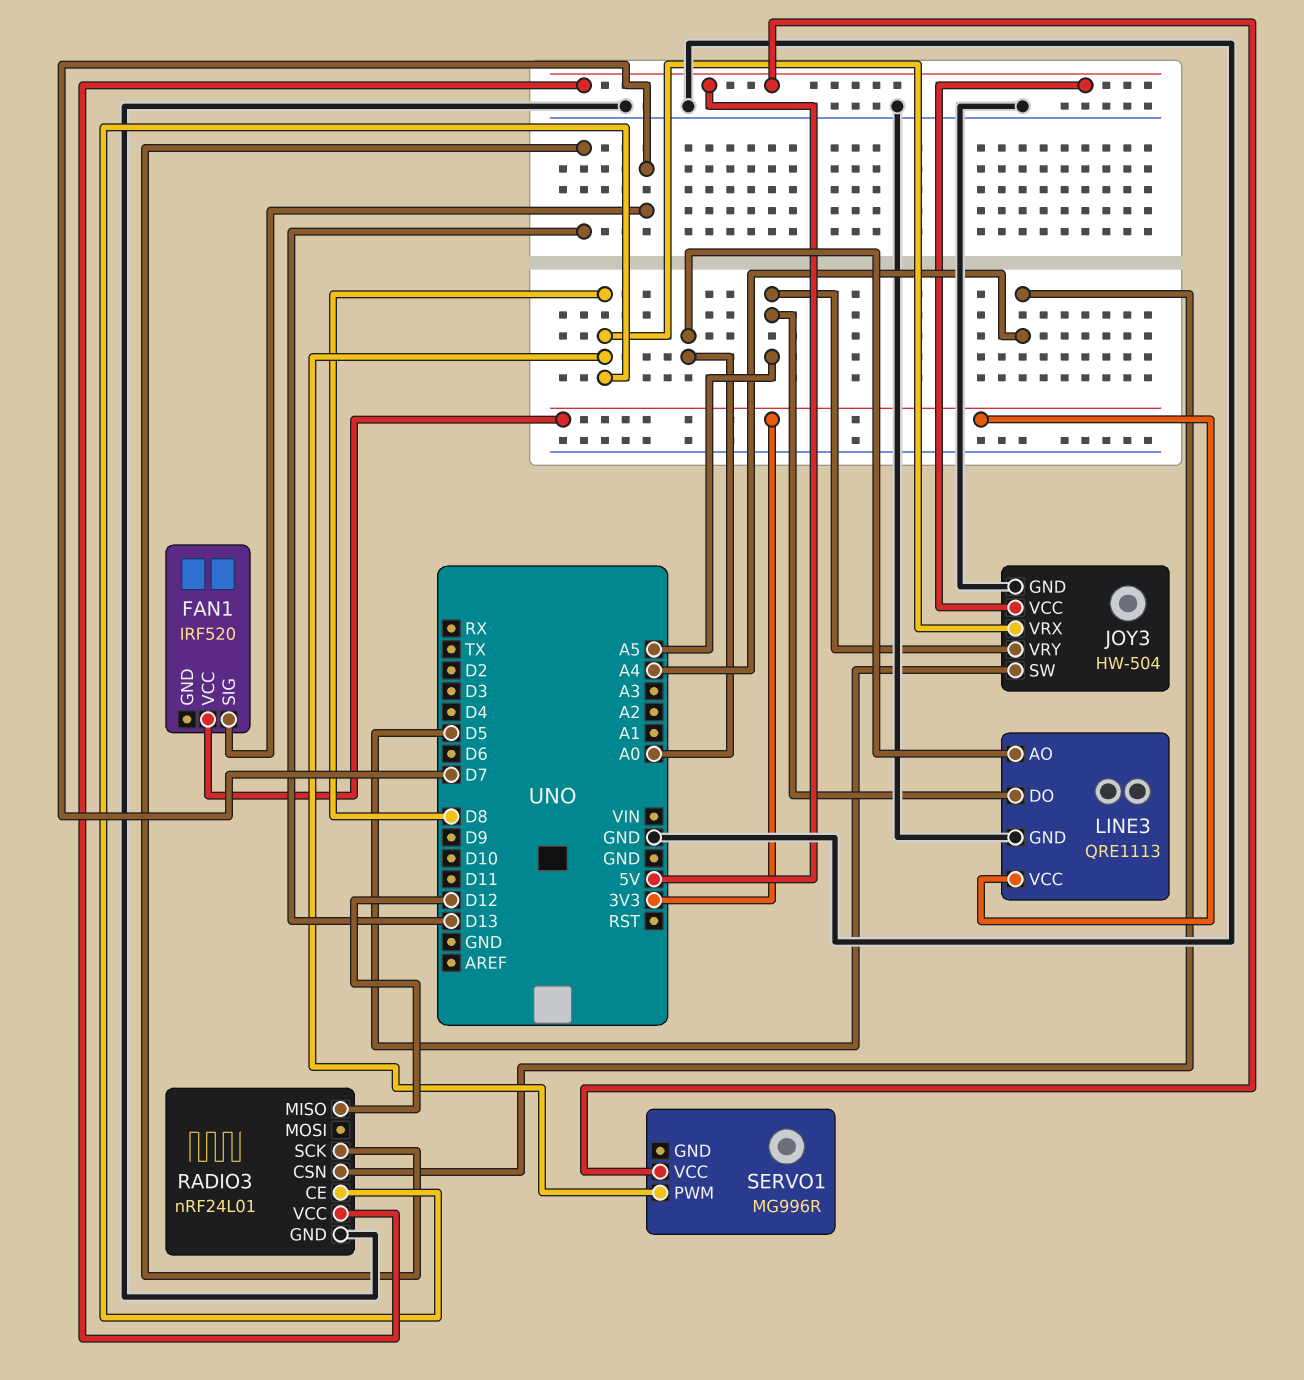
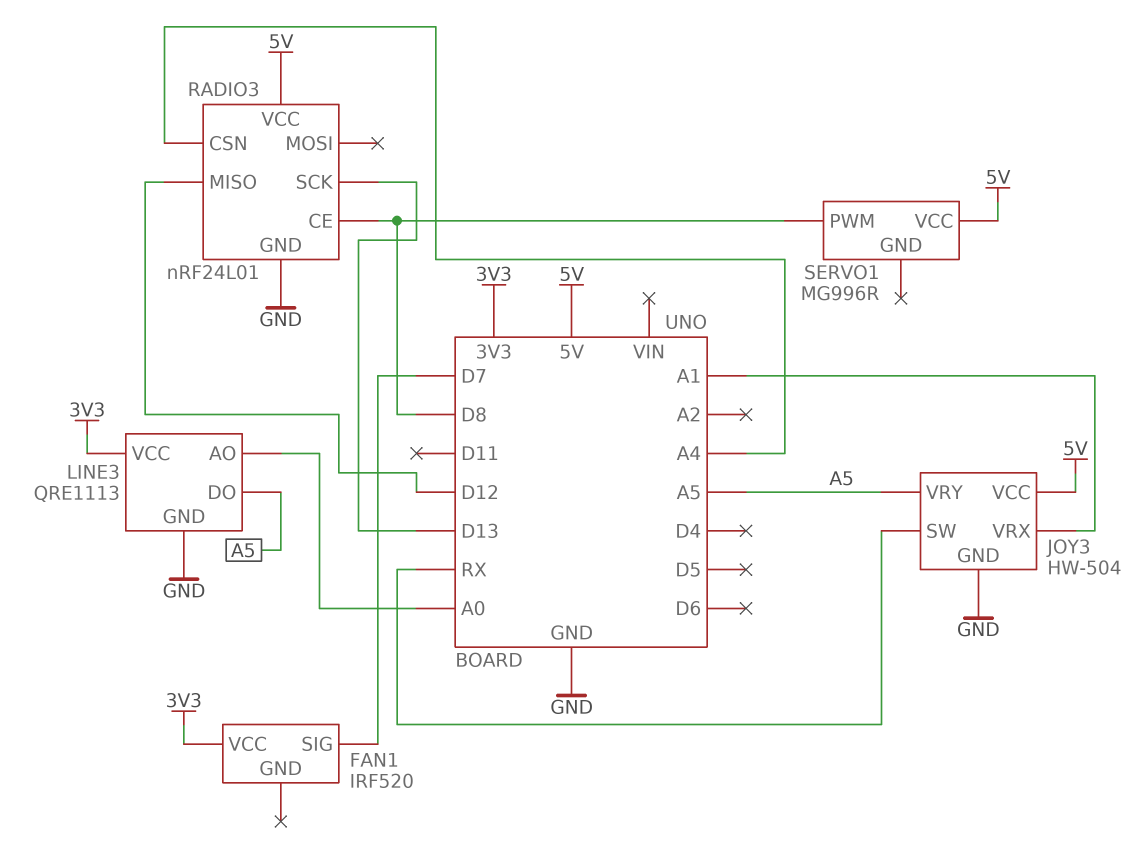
JOY3 pin SW: D5 -> RX
JOY3 pin VRX: D8 -> A1

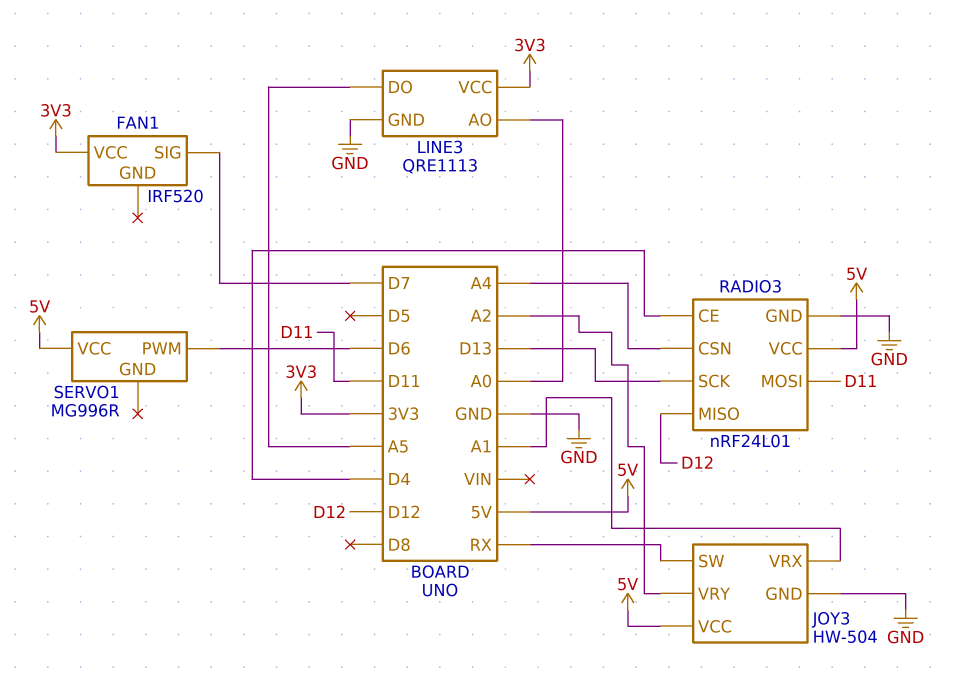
JOY3 pin VRY: A5 -> A2
RADIO3 pin CE: D8 -> D4
RADIO3 pin MOSI: none -> D11
SERVO1 pin PWM: D8 -> D6

